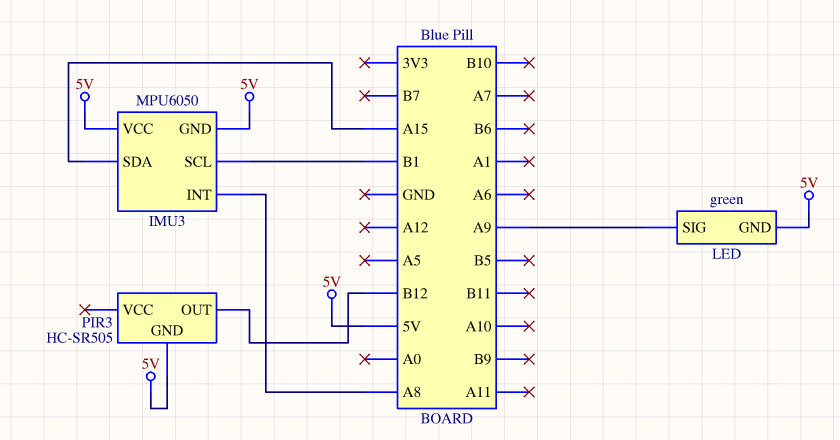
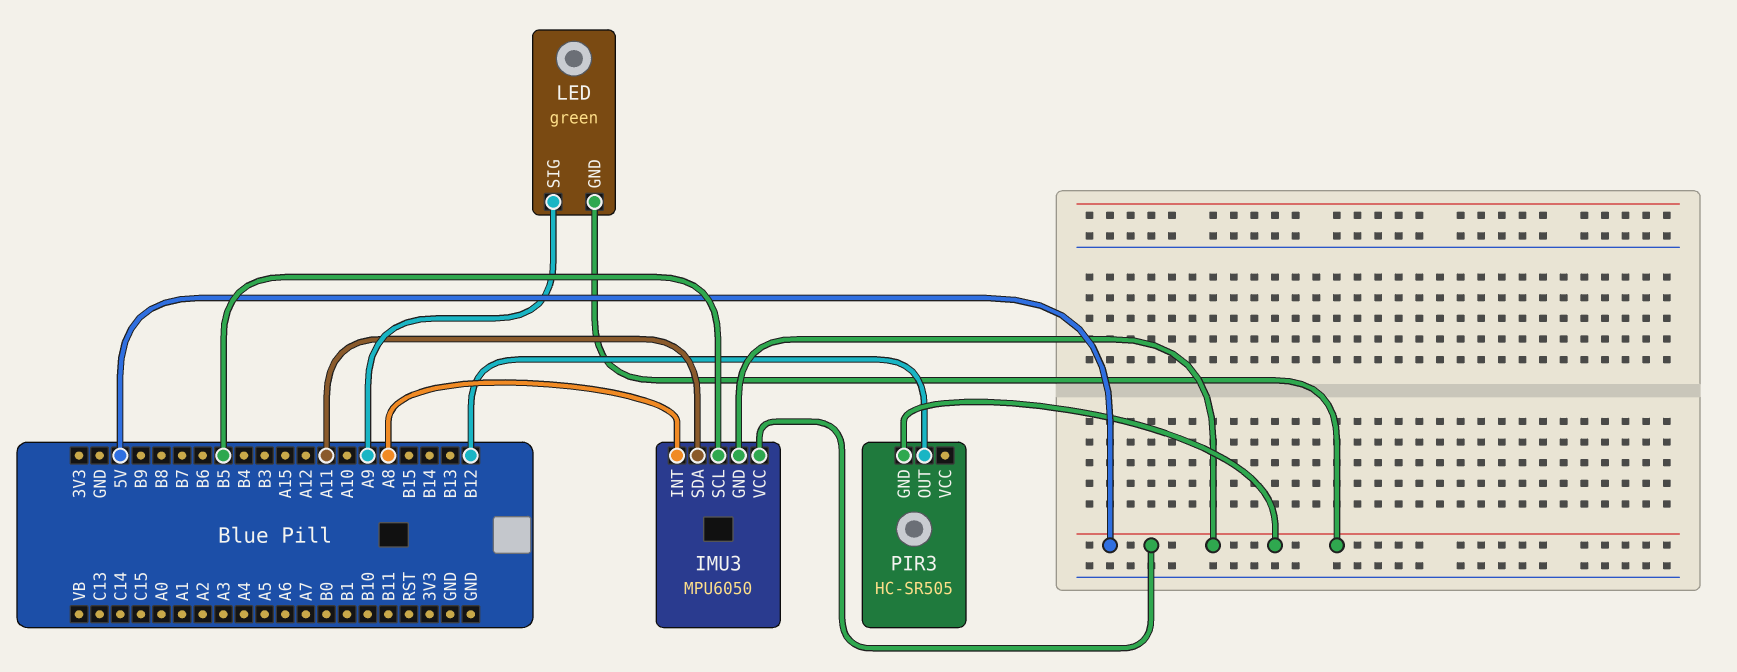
IMU3 pin SCL: B1 -> B5
IMU3 pin SDA: A15 -> A11

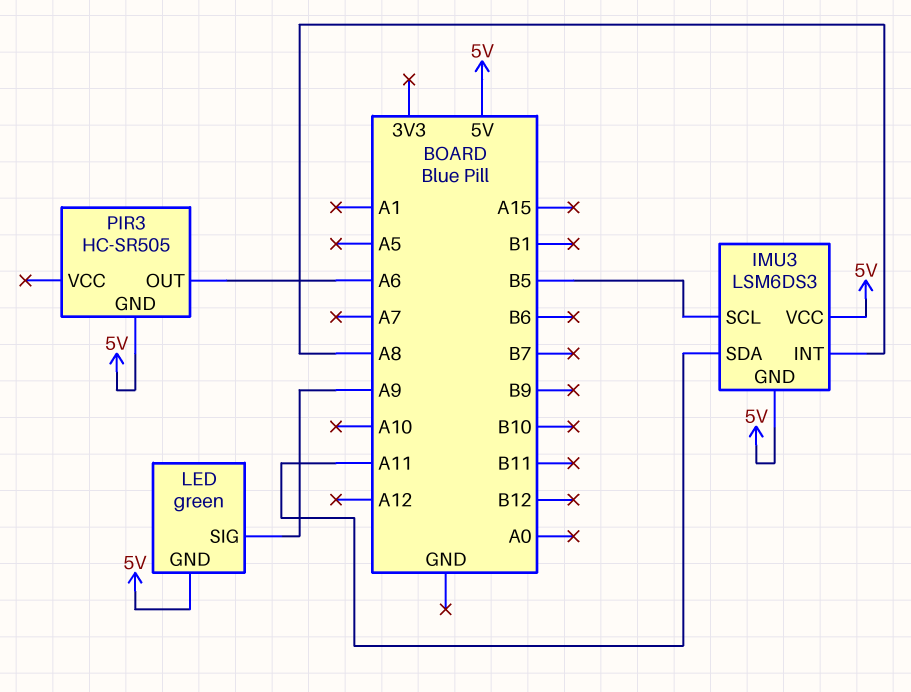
IMU3: MPU6050 -> LSM6DS3
PIR3 pin OUT: B12 -> A6

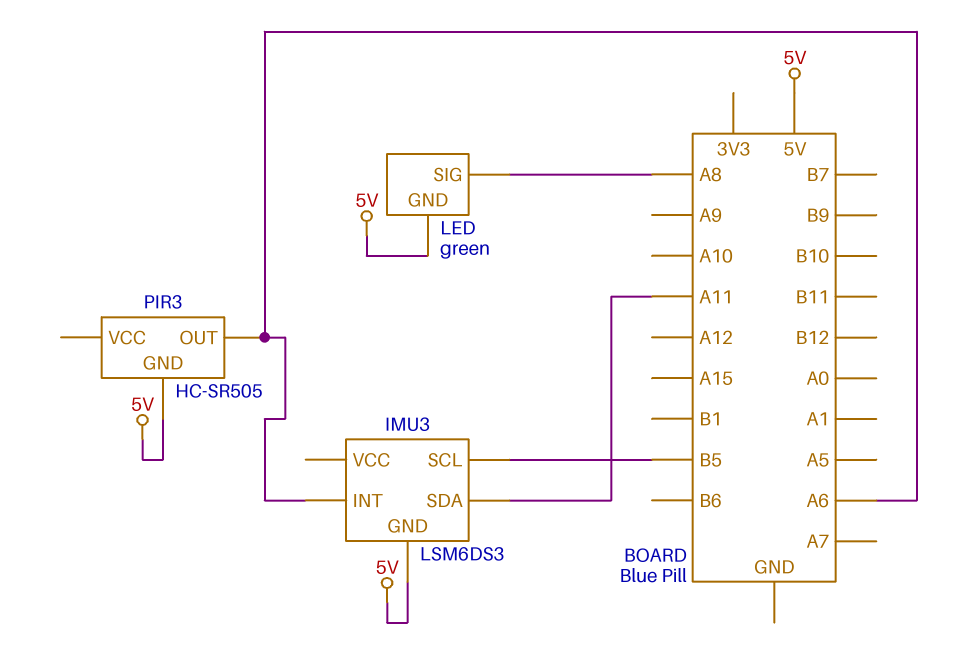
IMU3 pin INT: A8 -> A6
IMU3 pin VCC: 5V -> none
LED pin SIG: A9 -> A8

